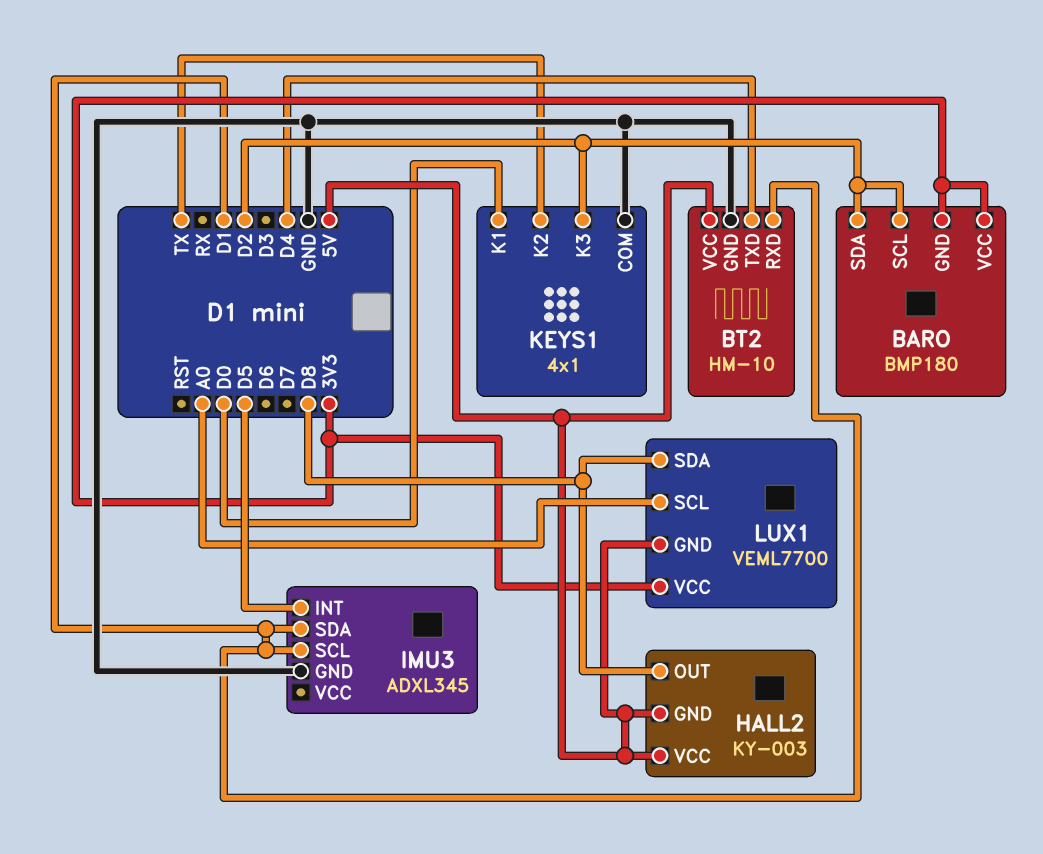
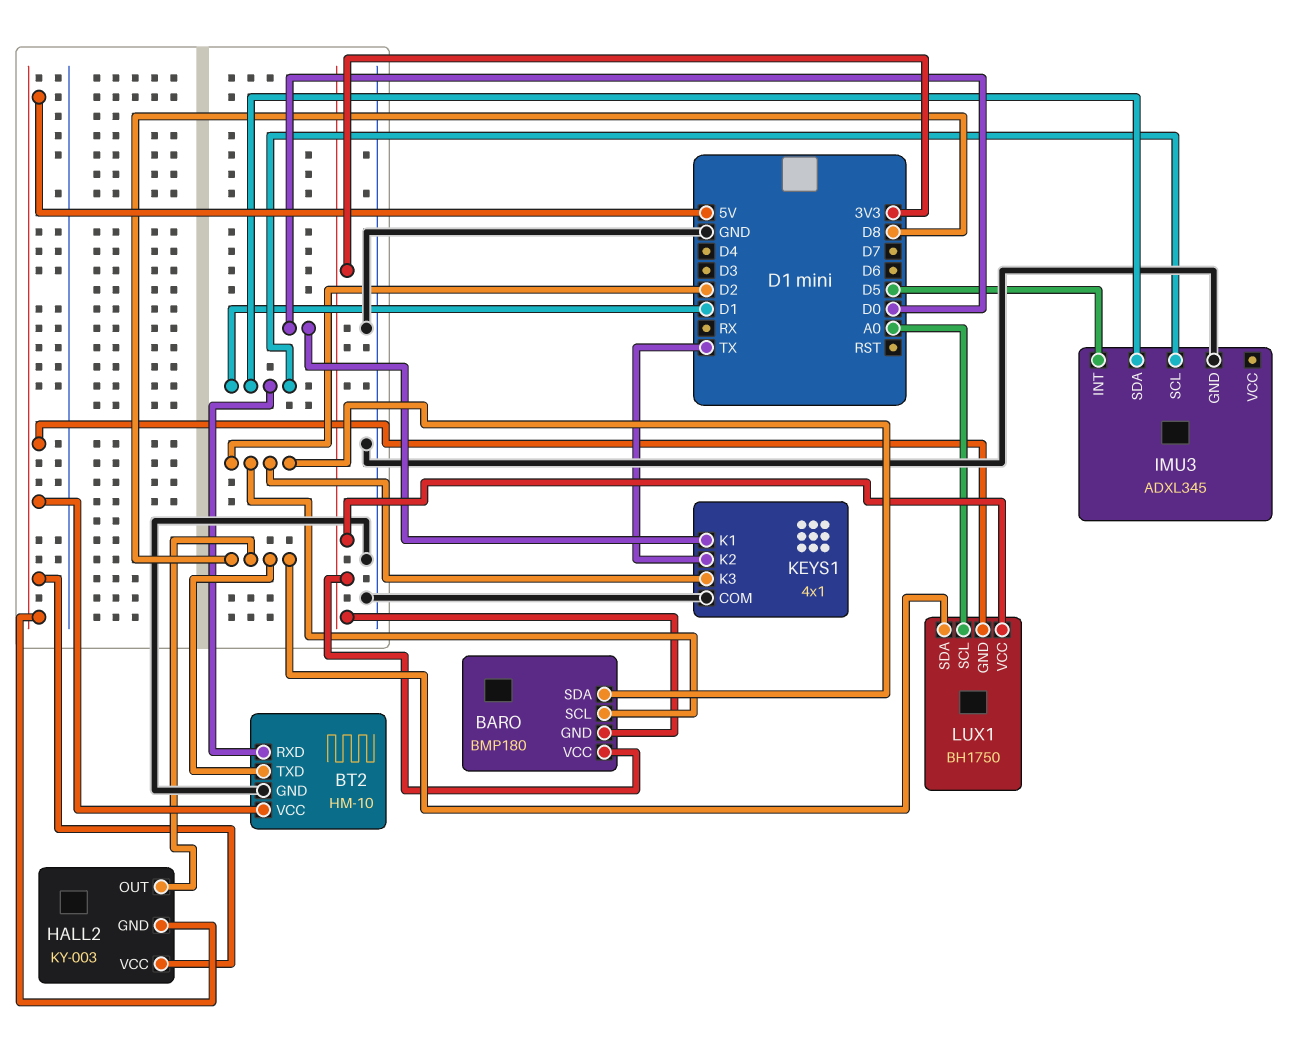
BT2 pin TXD: D4 -> D8
LUX1: VEML7700 -> BH1750

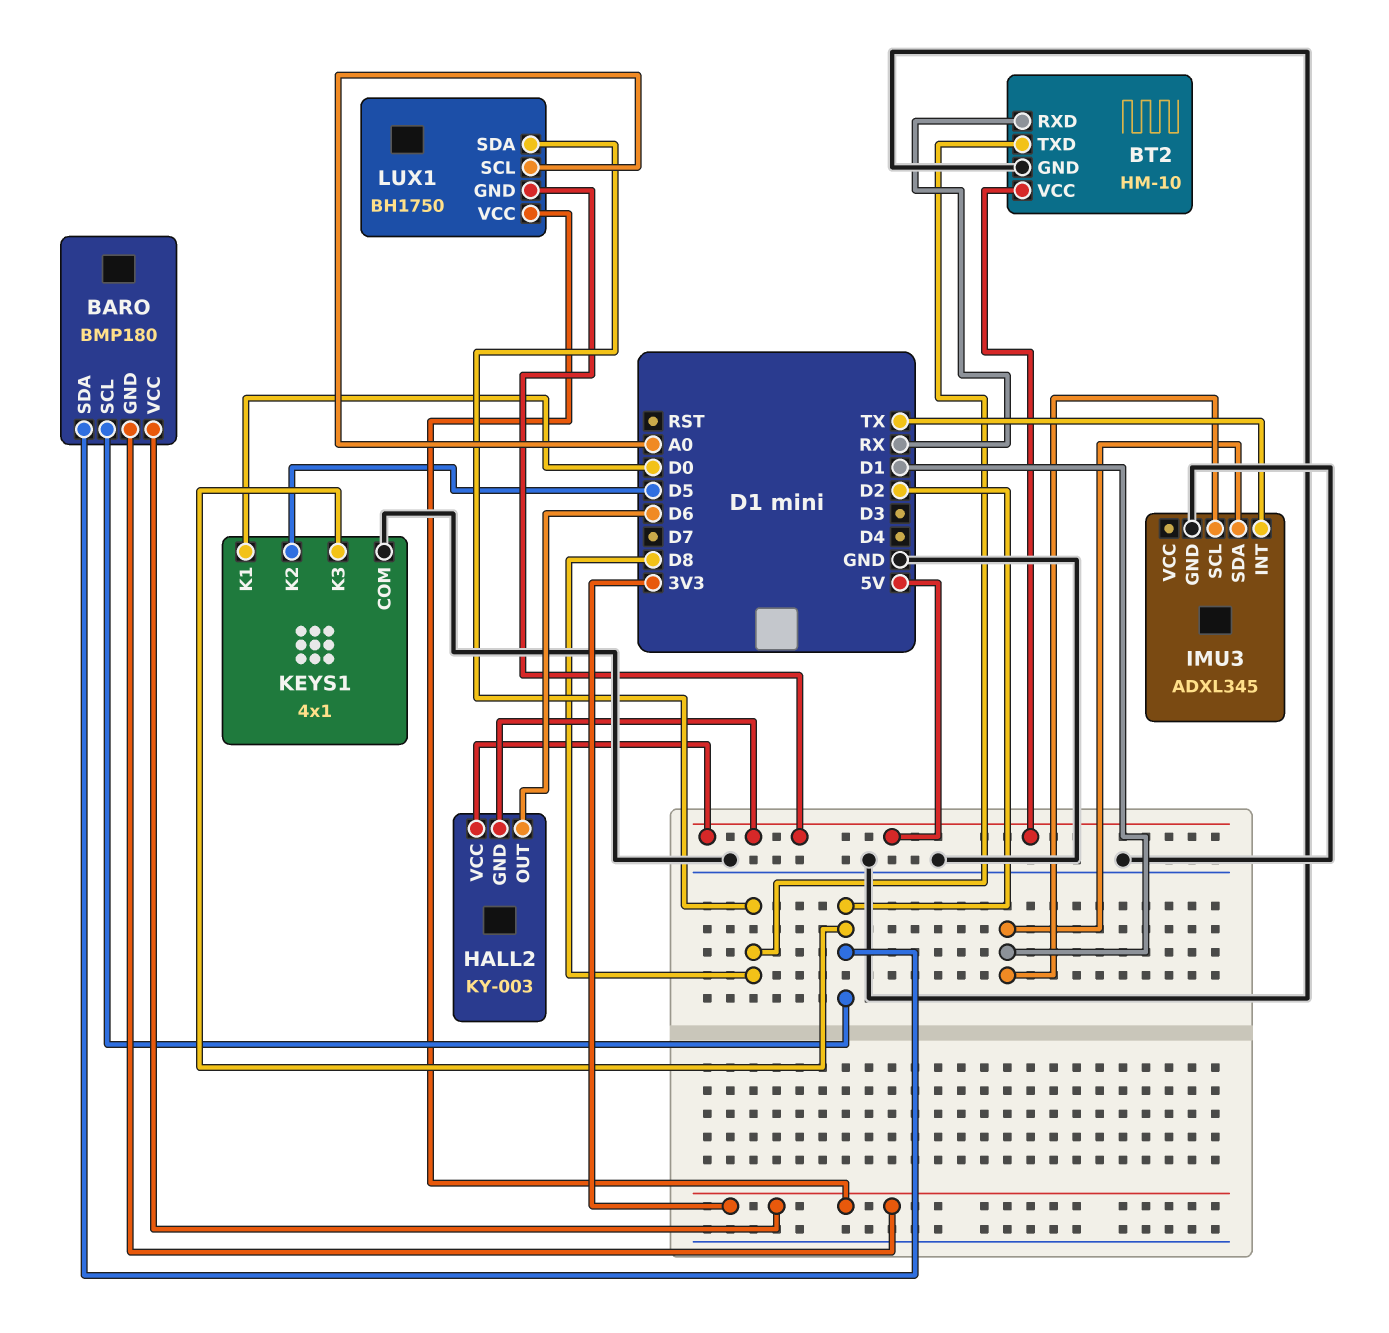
BT2 pin RXD: D1 -> RX
HALL2 pin OUT: D8 -> D6
IMU3 pin INT: D5 -> TX
KEYS1 pin K2: TX -> D5

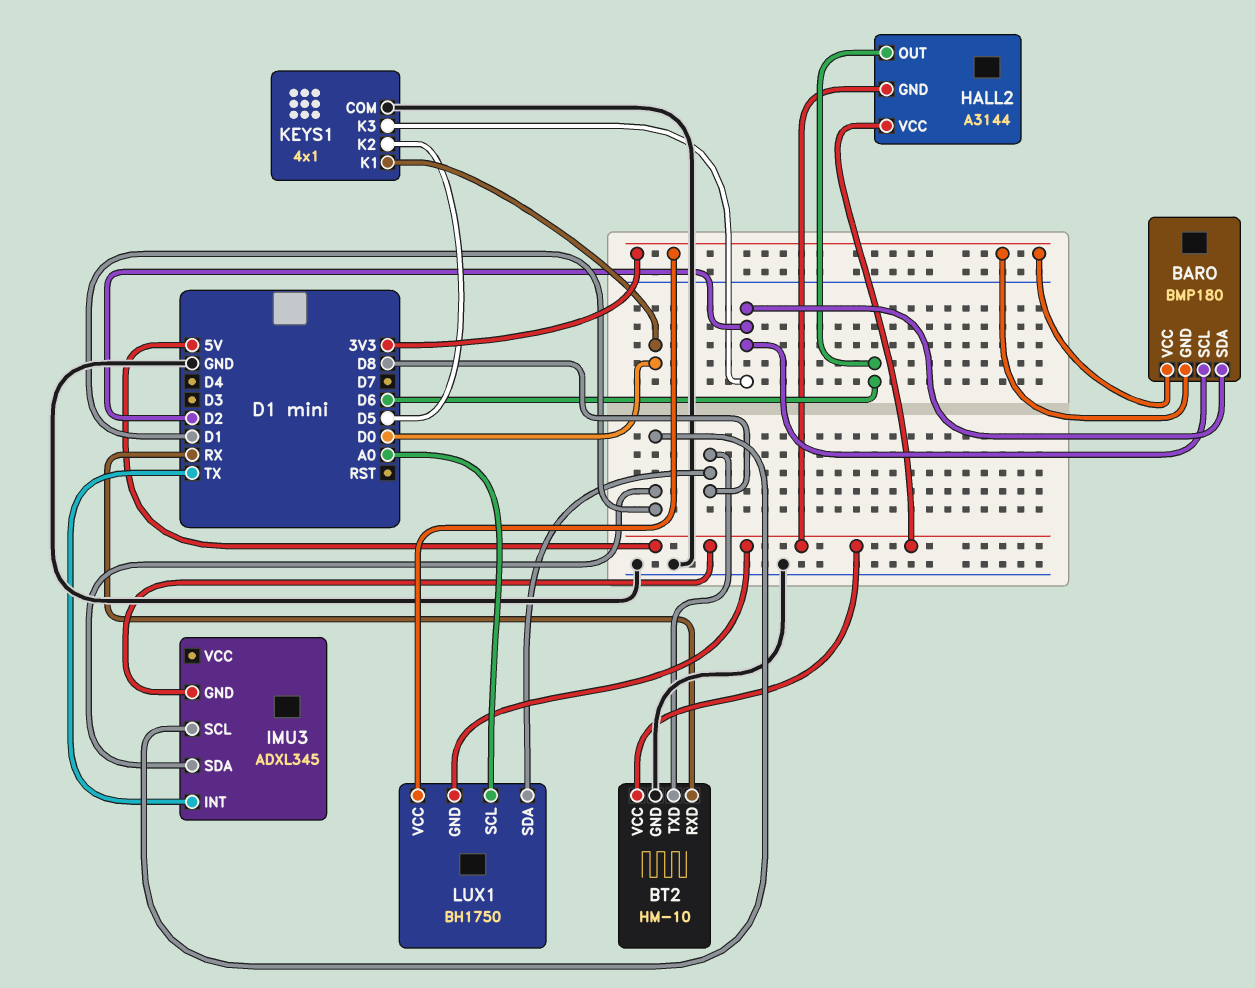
HALL2: KY-003 -> A3144
IMU3 pin GND: GND -> 5V

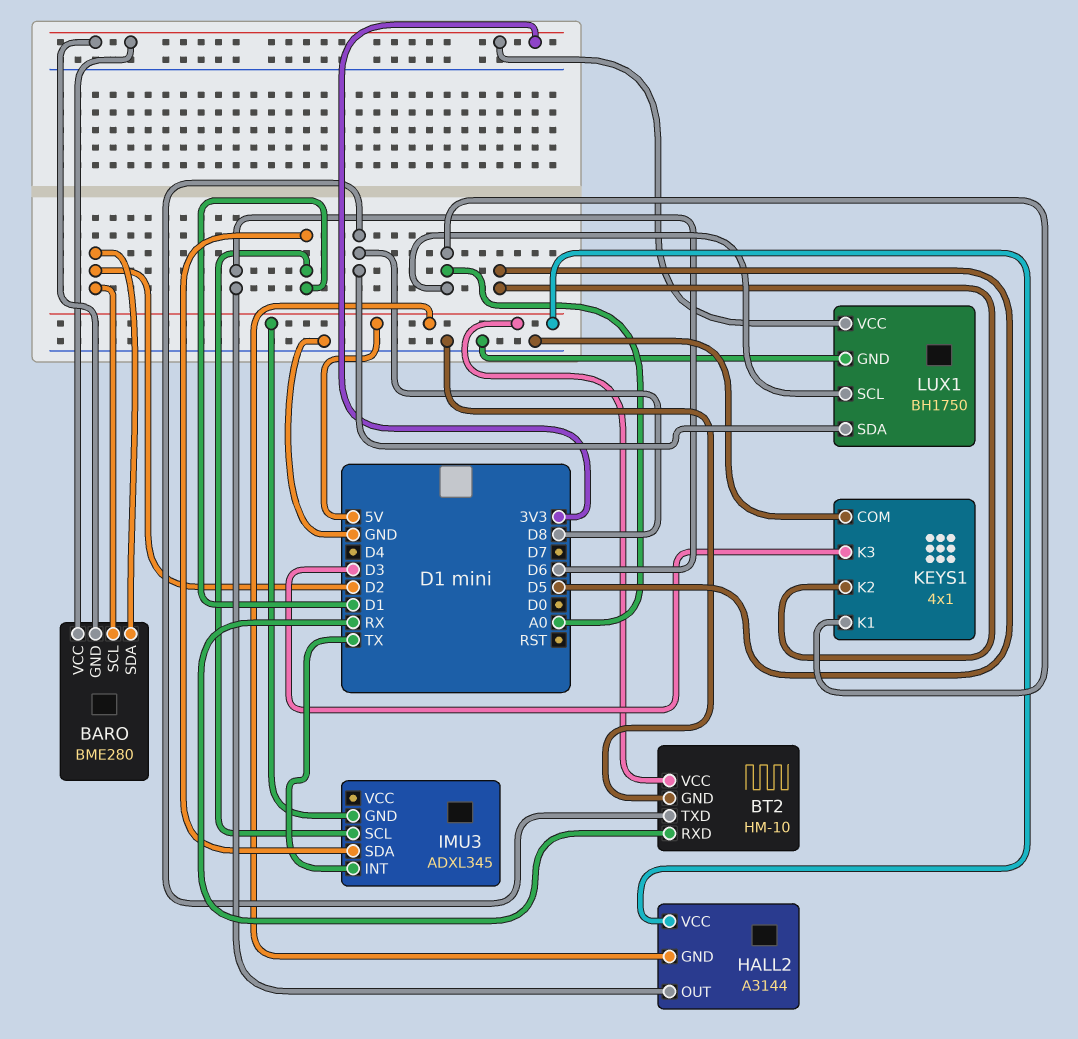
BARO: BMP180 -> BME280
KEYS1 pin K1: D0 -> A0
KEYS1 pin K3: D2 -> D3
LUX1 pin GND: 5V -> GND

